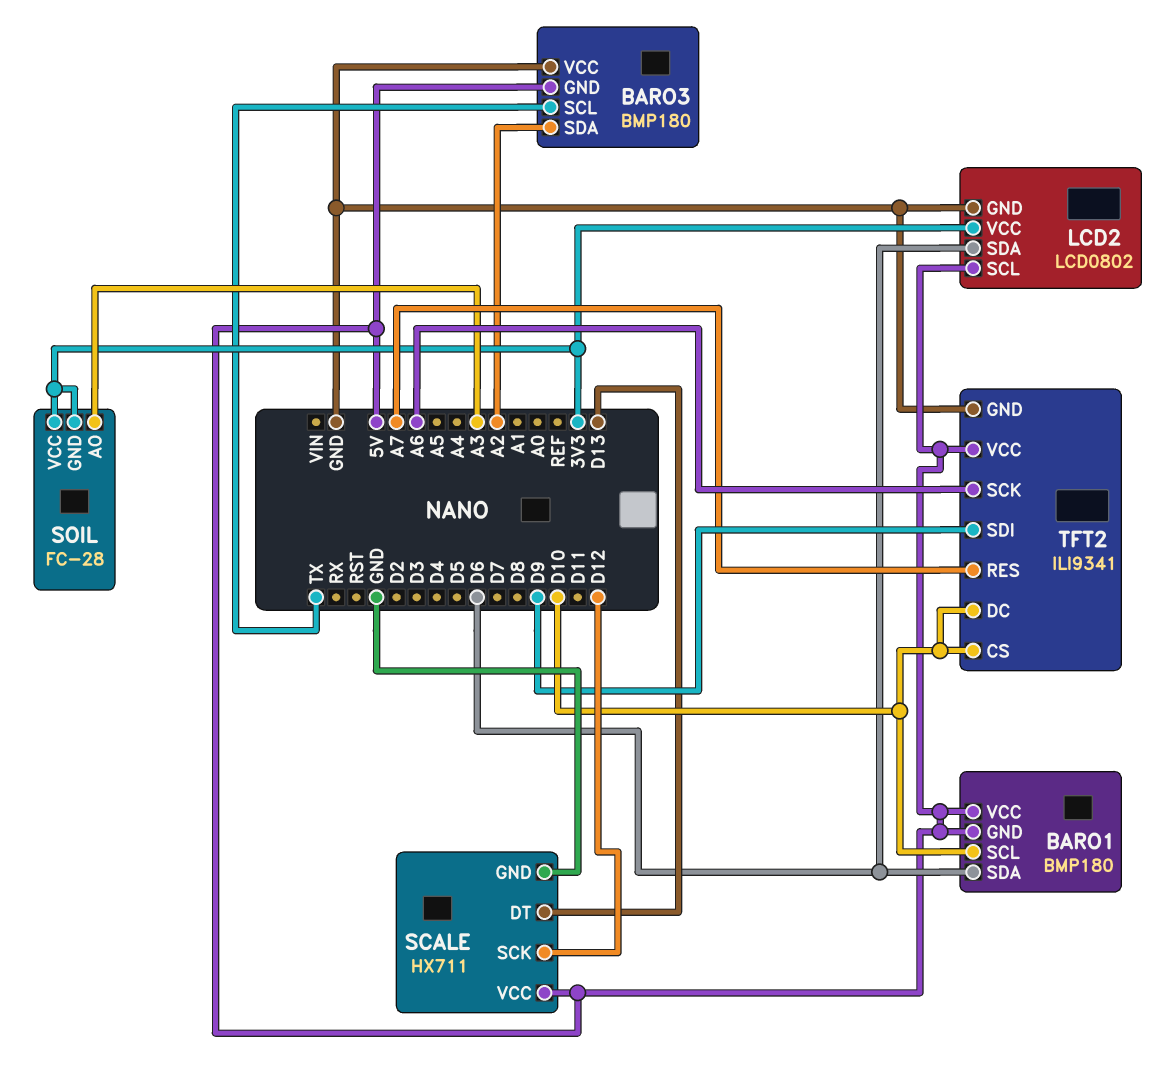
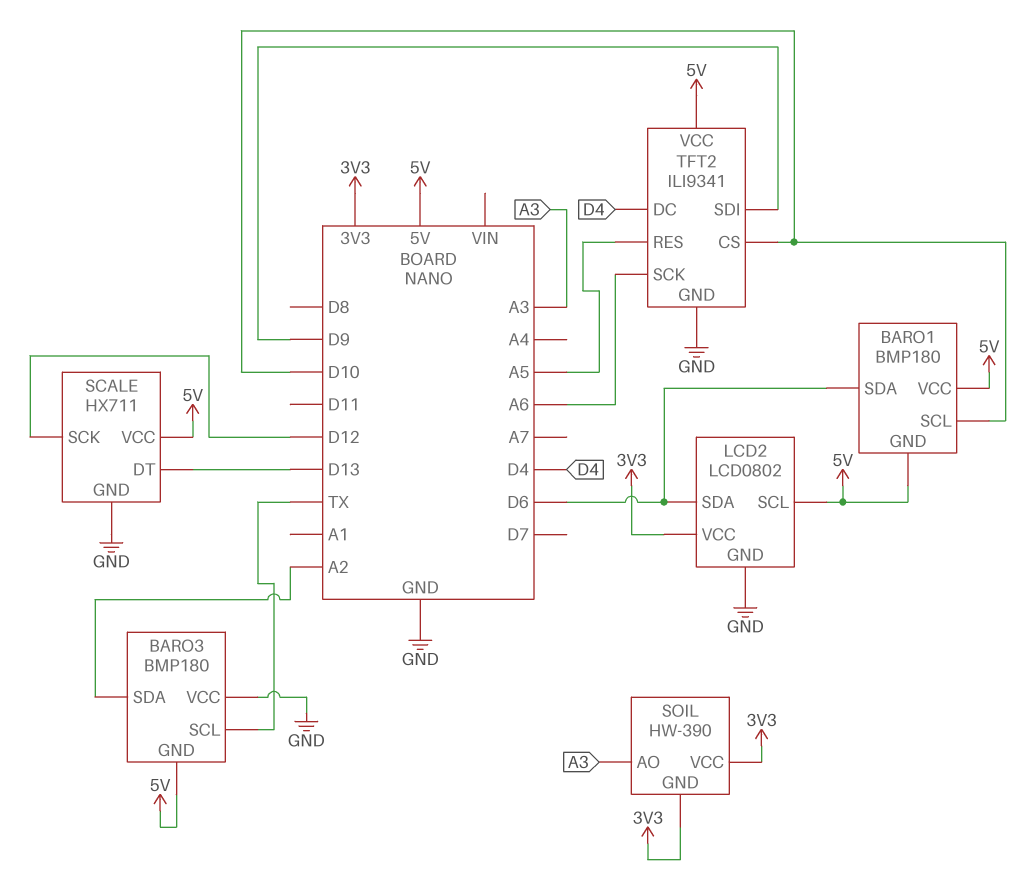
SOIL: FC-28 -> HW-390
TFT2 pin DC: D10 -> D4
TFT2 pin RES: A7 -> A5

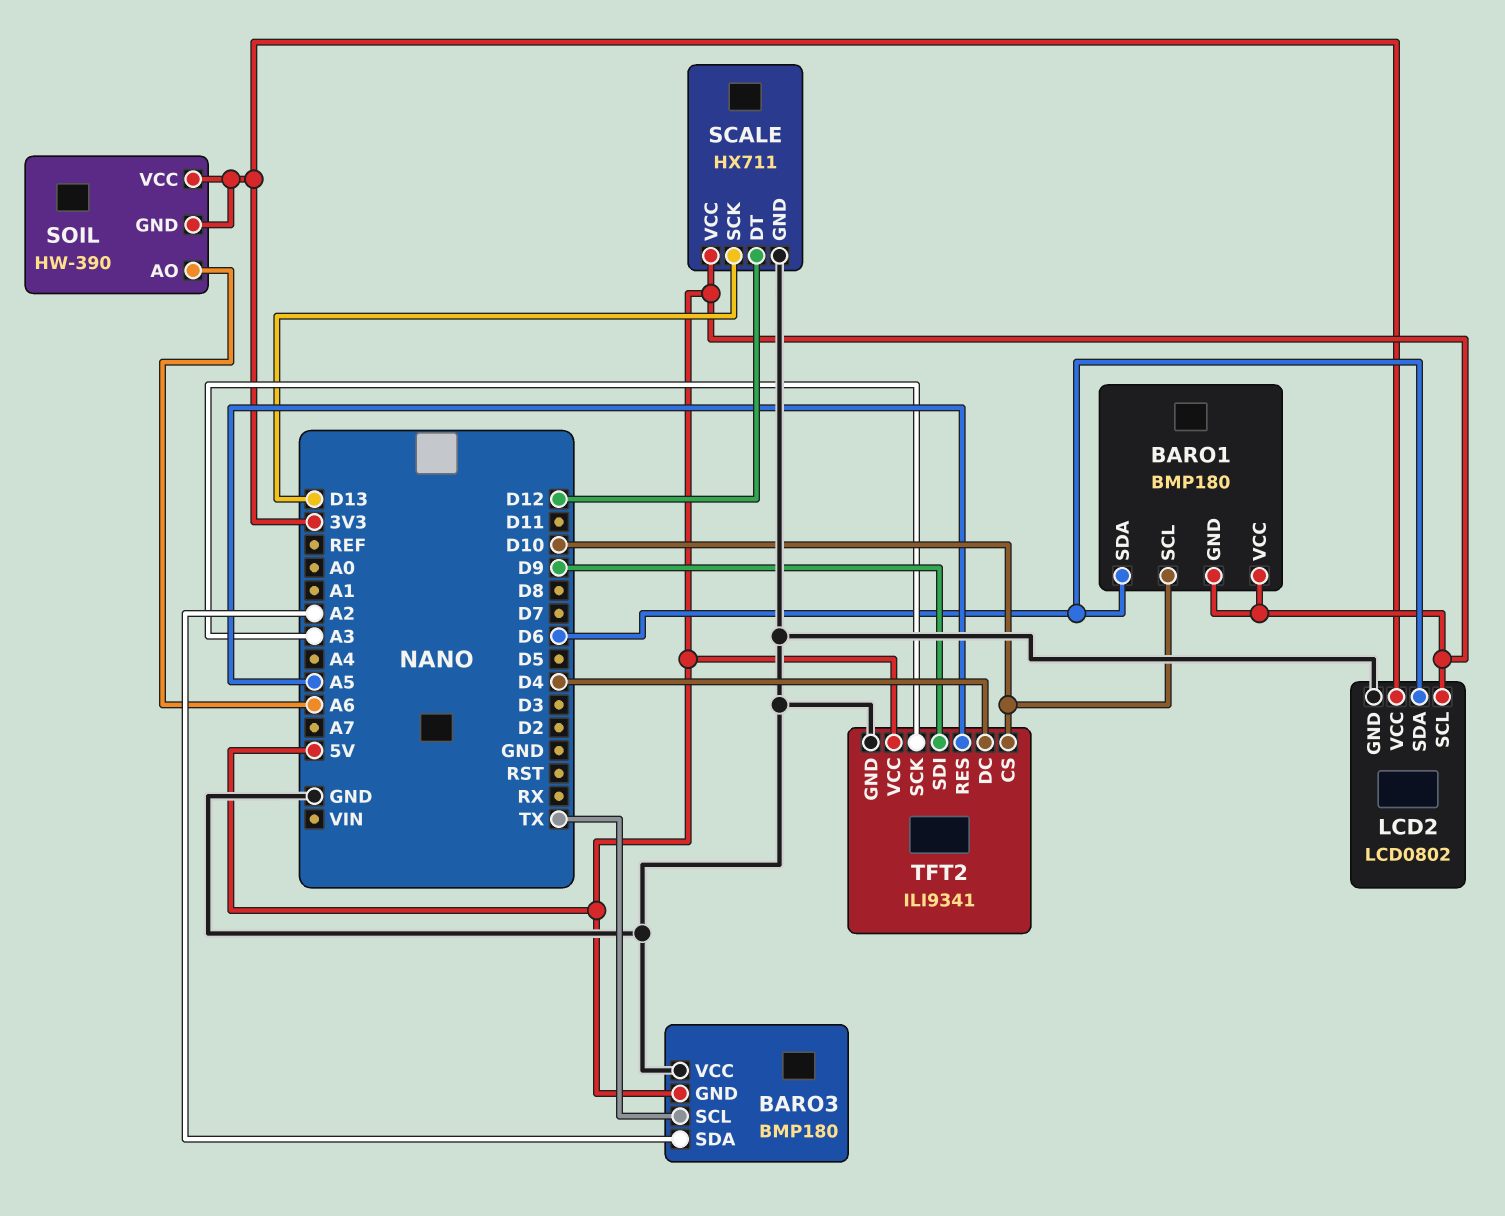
SCALE pin DT: D13 -> D12
SCALE pin SCK: D12 -> D13
SOIL pin AO: A3 -> A6
TFT2 pin SCK: A6 -> A3

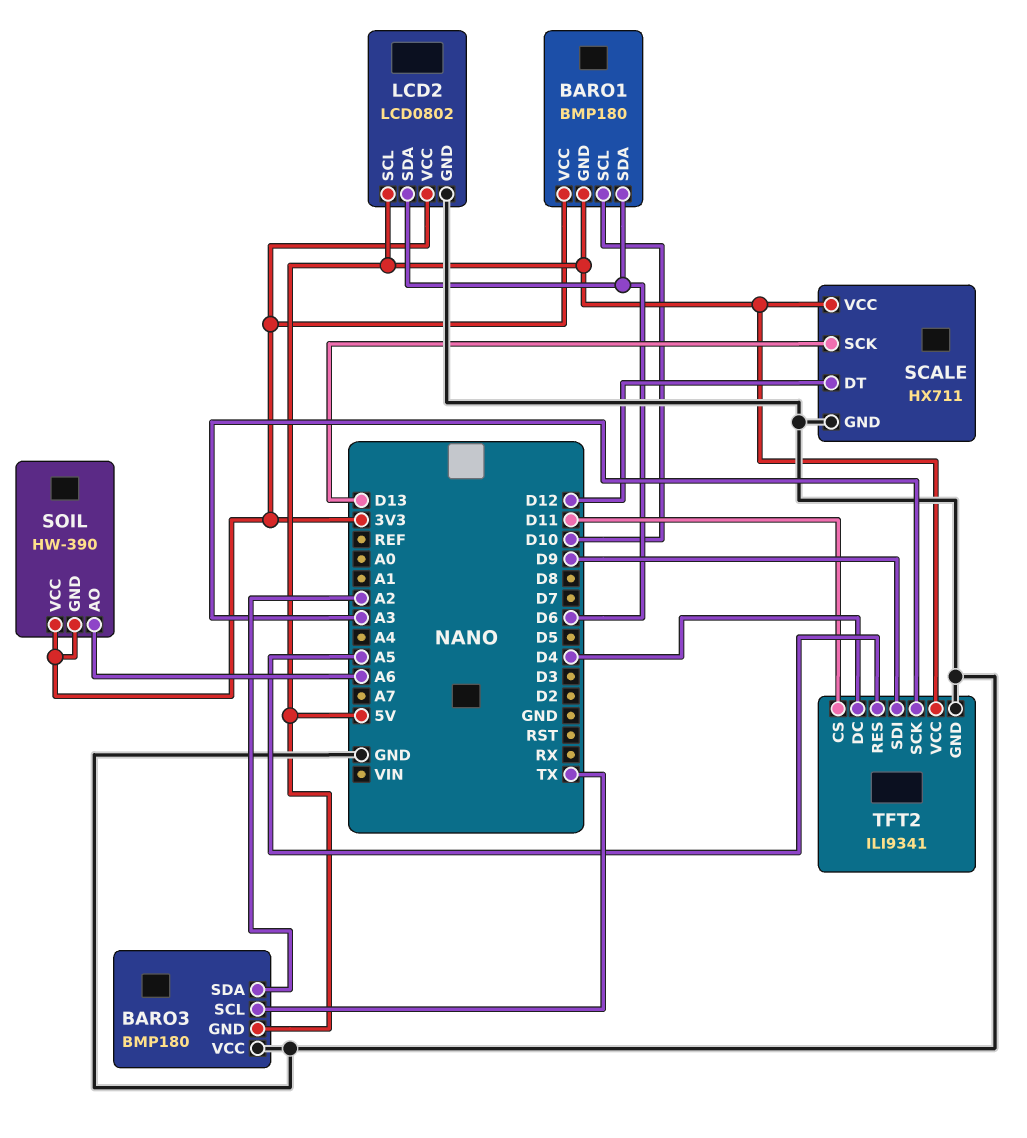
BARO1 pin VCC: 5V -> 3V3
TFT2 pin CS: D10 -> D11

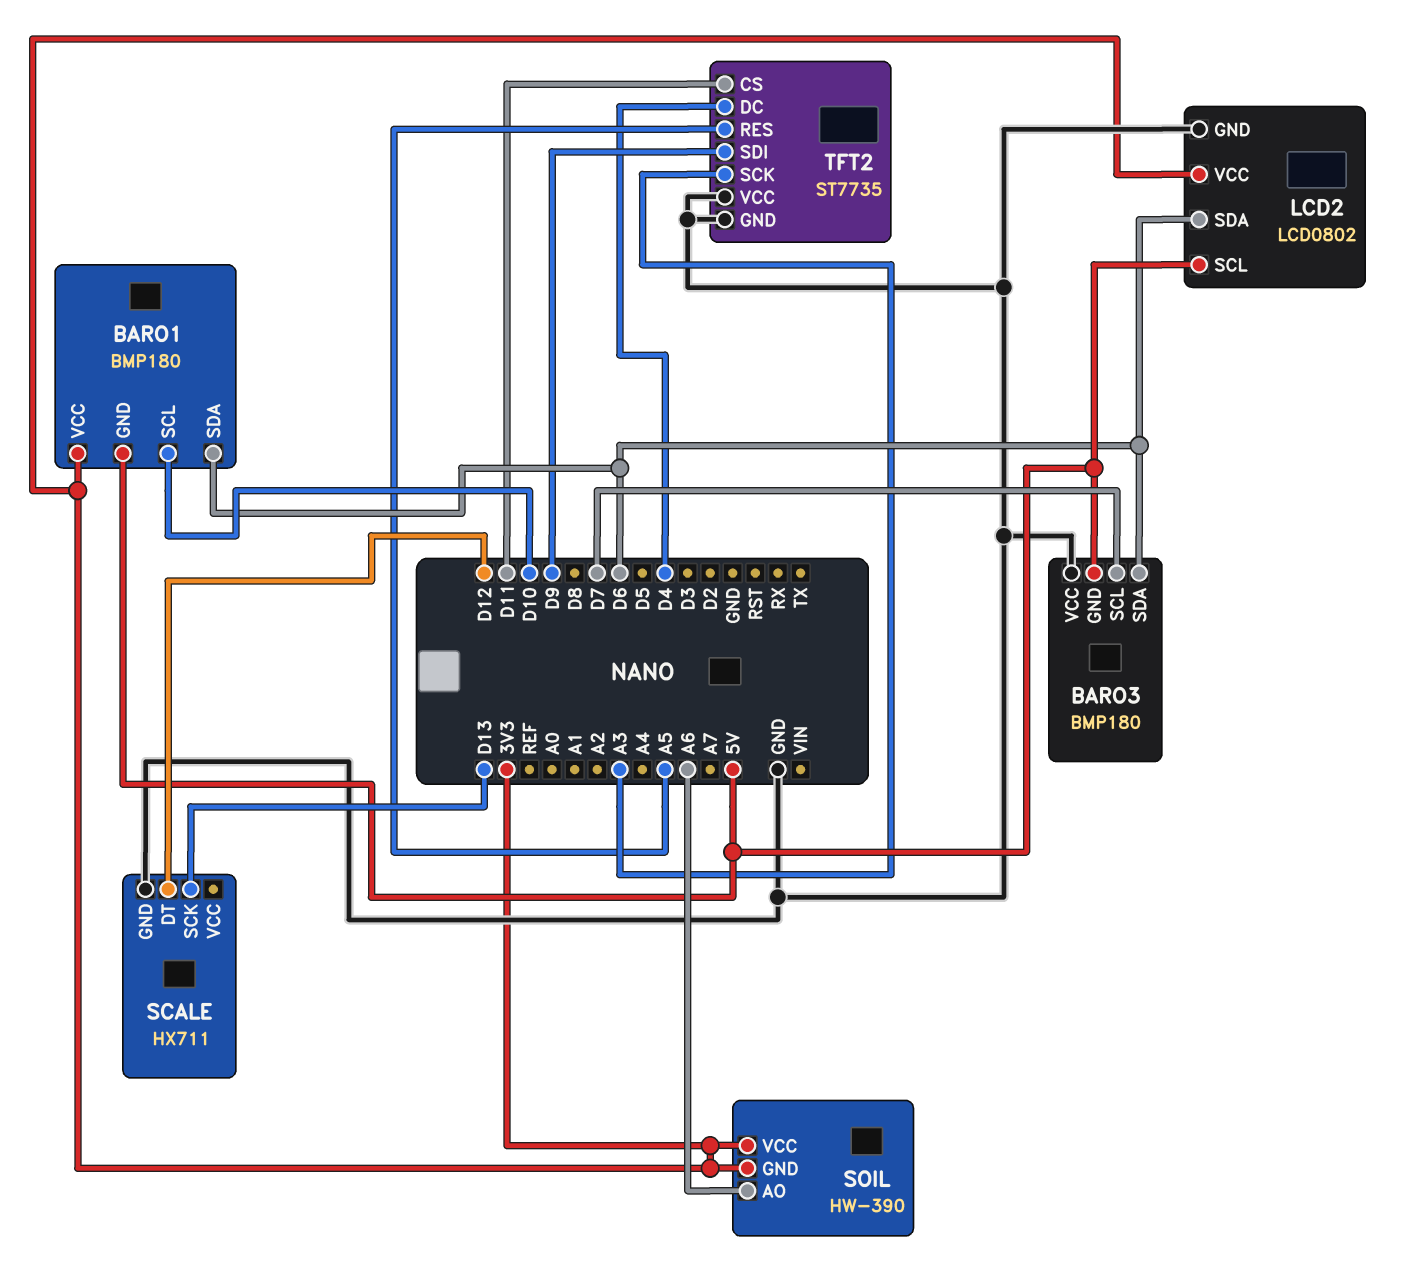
BARO3 pin SCL: TX -> D7
BARO3 pin SDA: A2 -> D6
SCALE pin VCC: 5V -> none
TFT2: ILI9341 -> ST7735
TFT2 pin VCC: 5V -> GND

